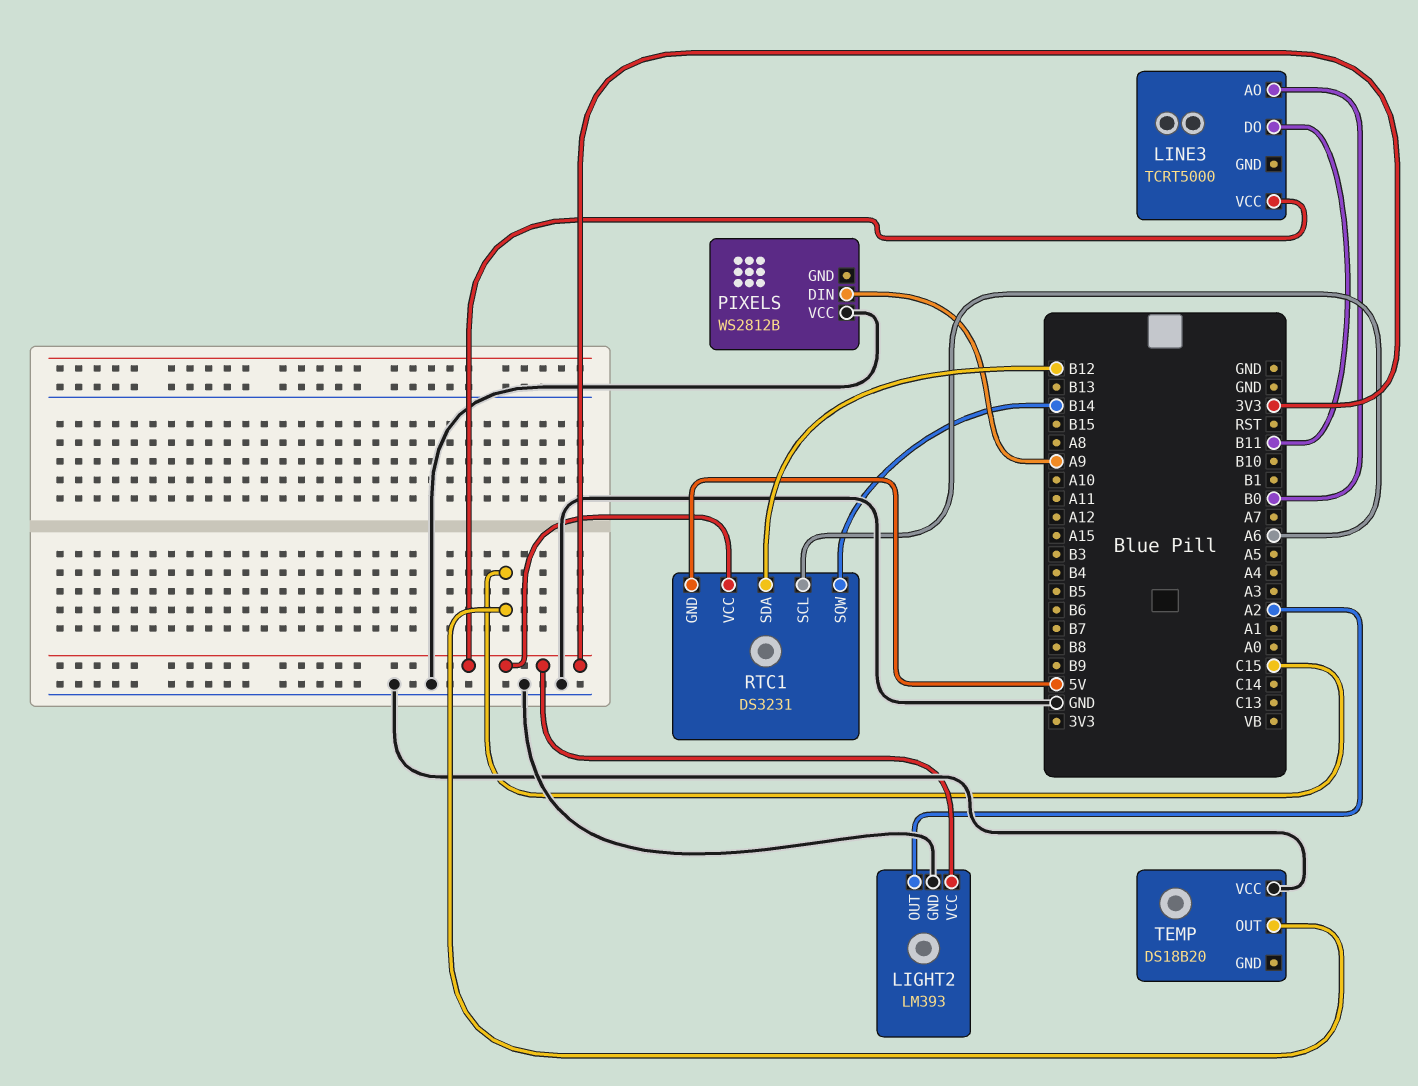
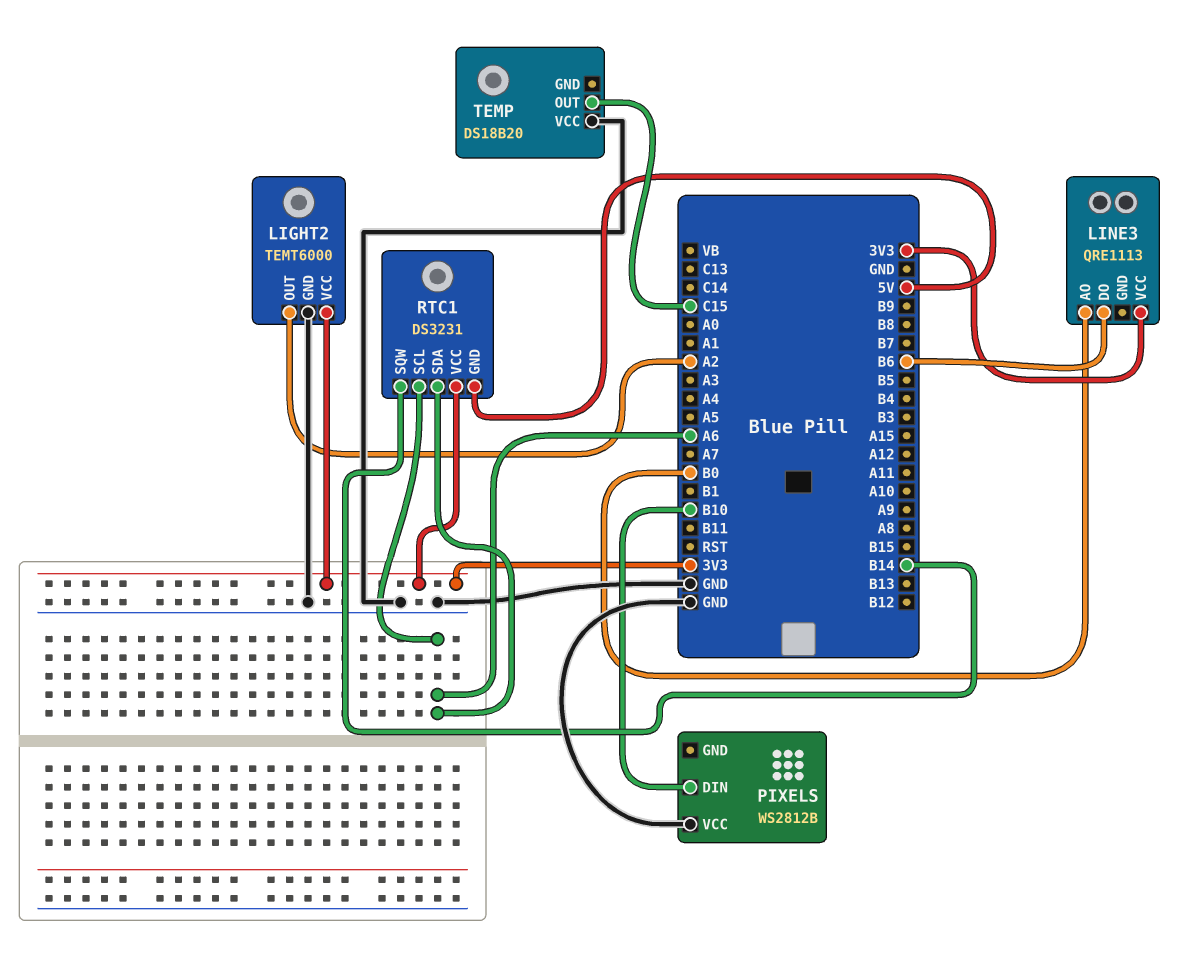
LIGHT2: LM393 -> TEMT6000
LINE3: TCRT5000 -> QRE1113
LINE3 pin DO: B11 -> B6
PIXELS pin DIN: A9 -> B10
RTC1 pin SDA: B12 -> A6

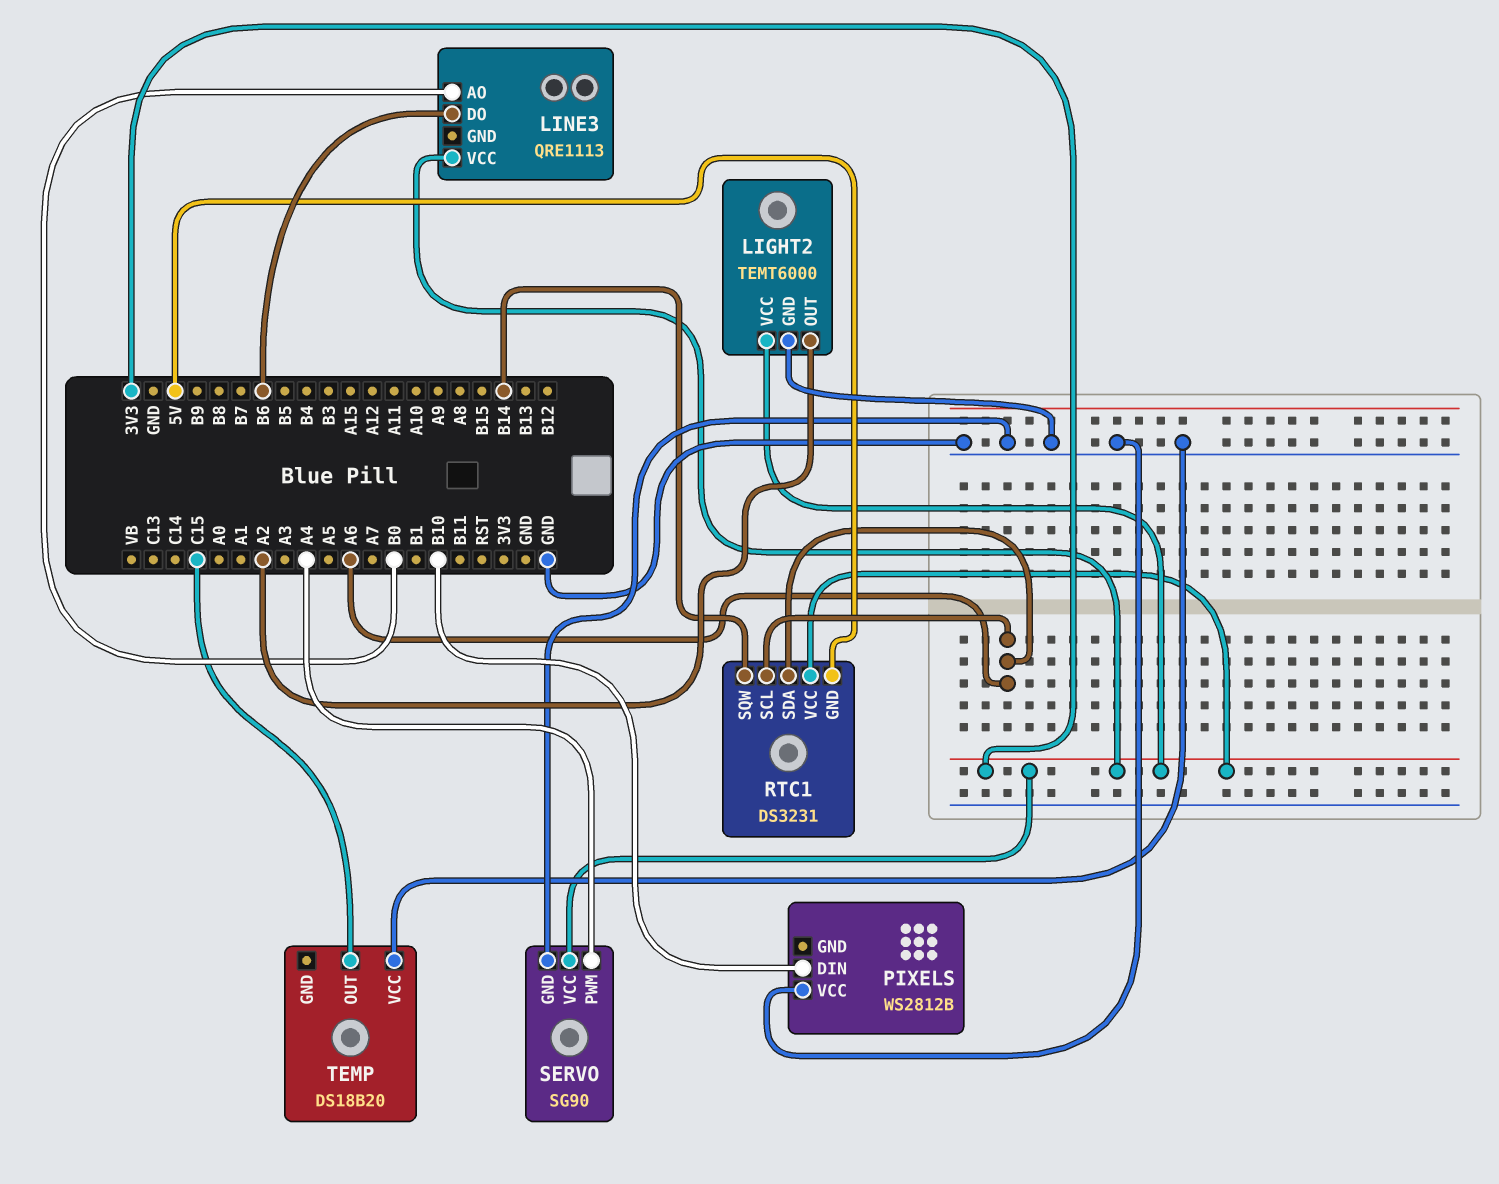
SERVO: none -> SG90
SERVO pin GND: none -> GND
SERVO pin PWM: none -> A4
SERVO pin VCC: none -> 3V3

